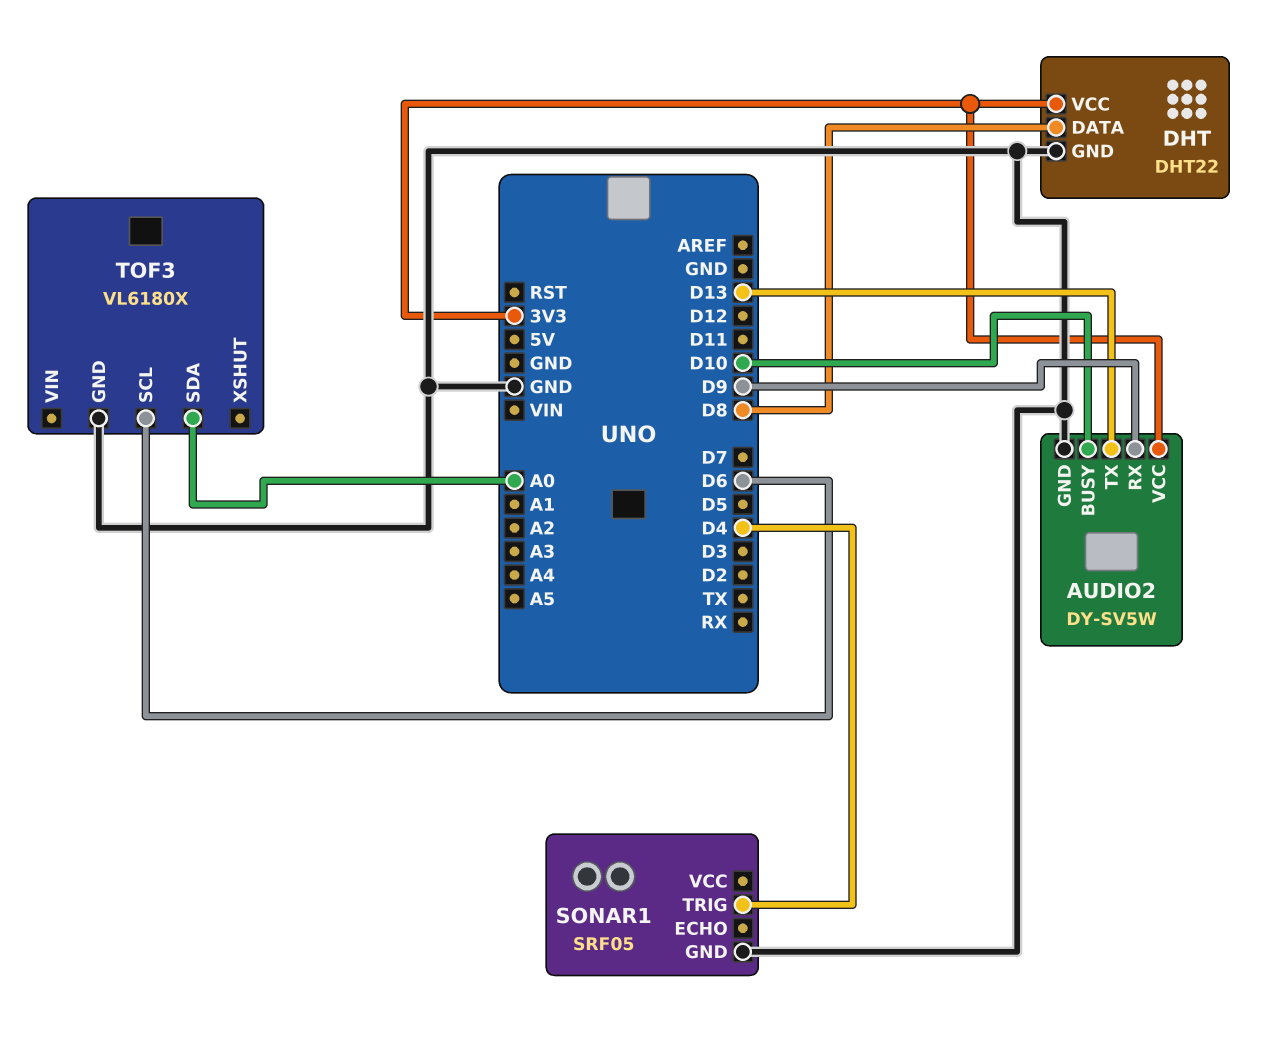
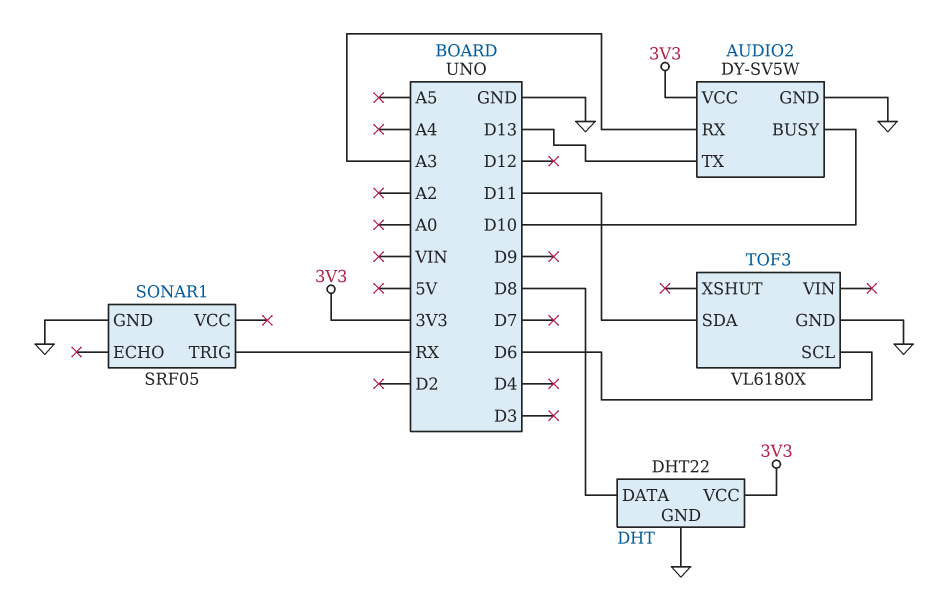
AUDIO2 pin RX: D9 -> A3
SONAR1 pin TRIG: D4 -> RX
TOF3 pin SDA: A0 -> D11

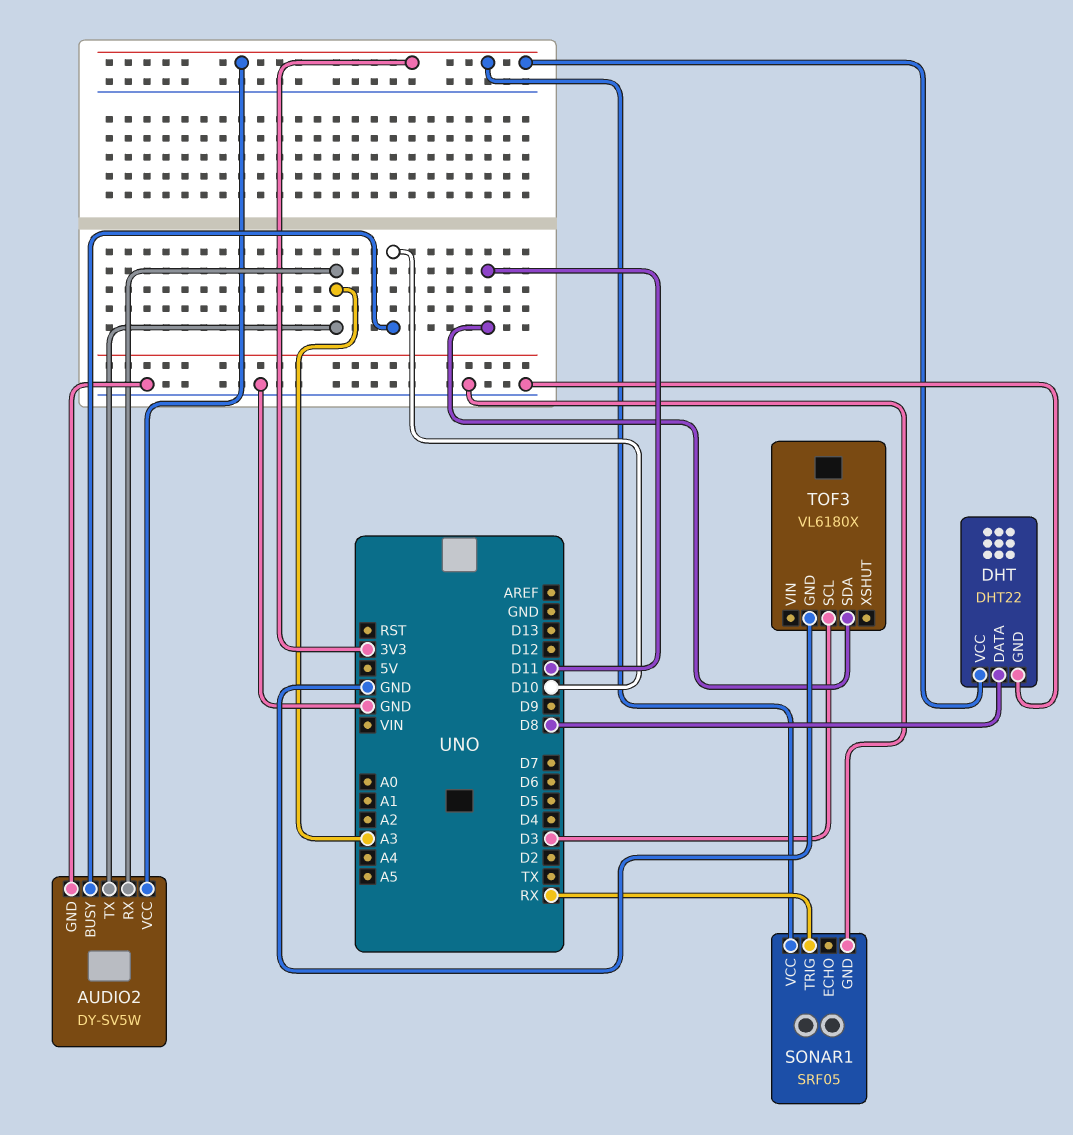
AUDIO2 pin TX: D13 -> A3
SONAR1 pin VCC: none -> 3V3
TOF3 pin SCL: D6 -> D3

